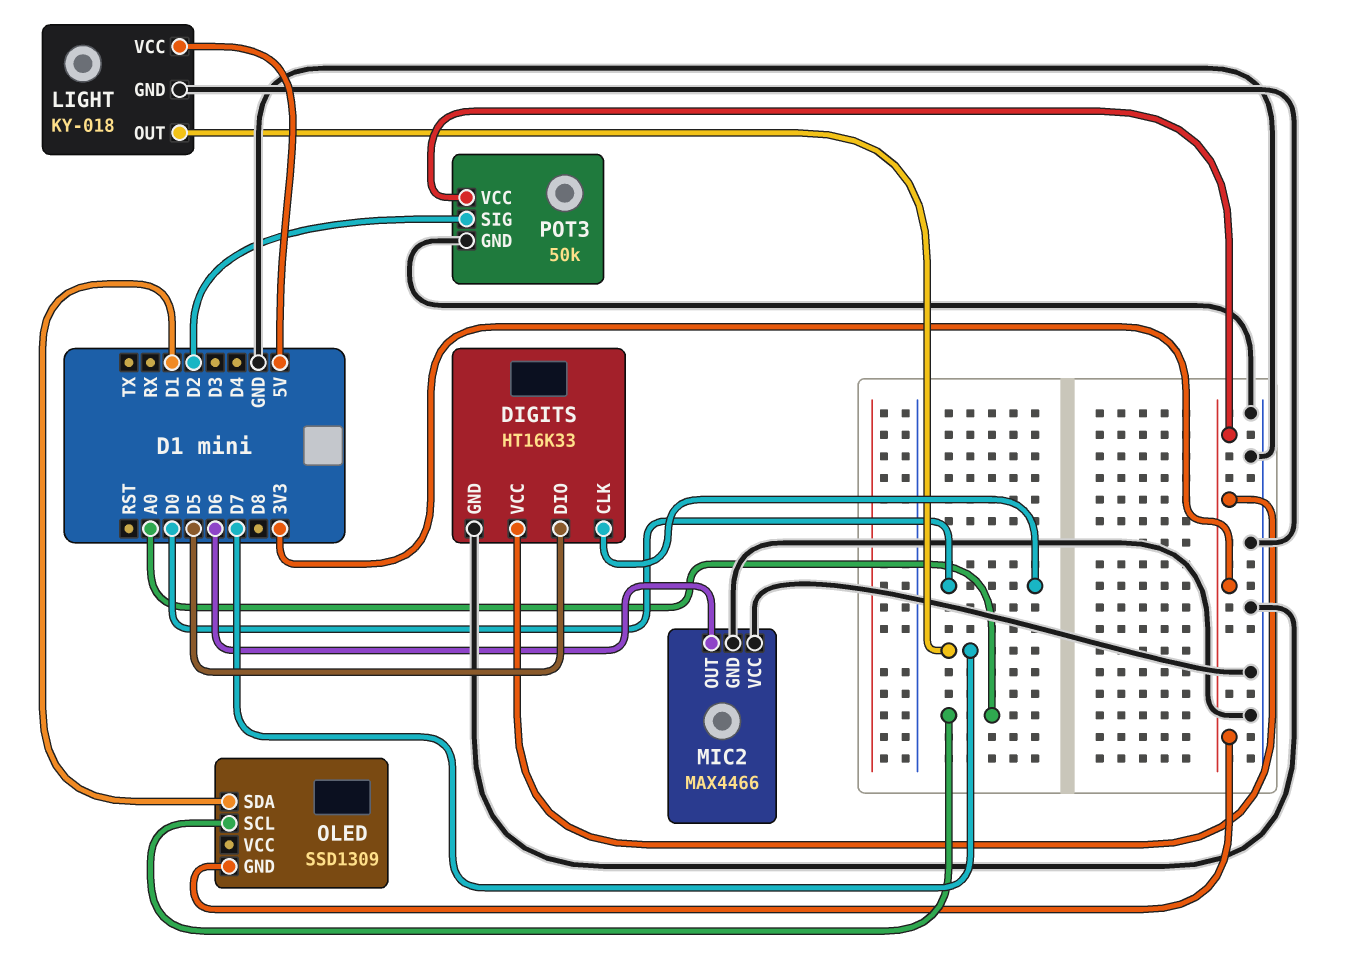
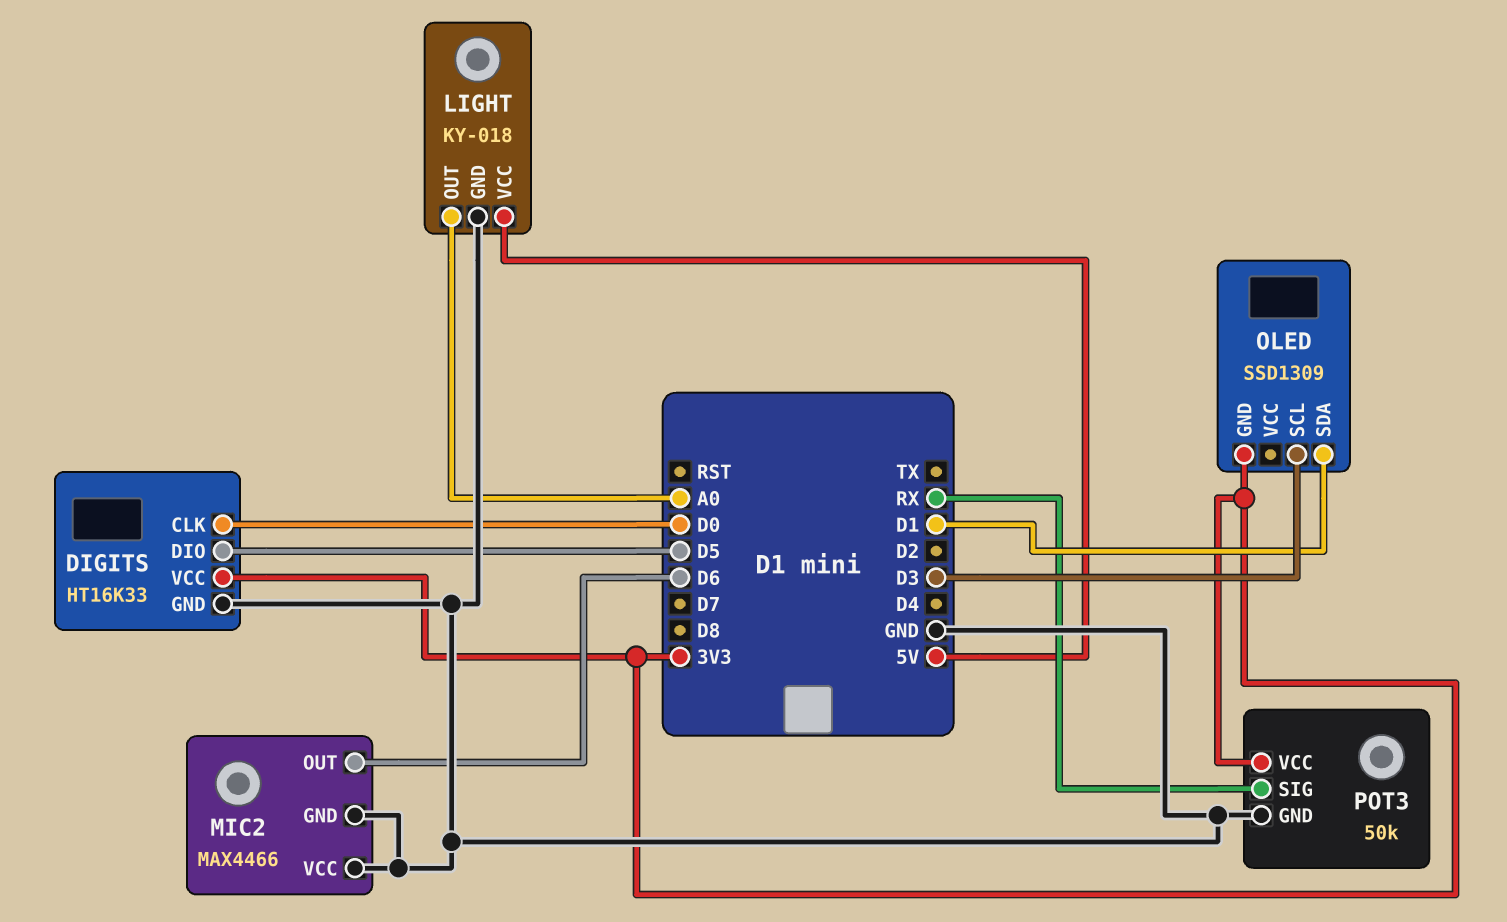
LIGHT pin OUT: D7 -> A0
OLED pin SCL: A0 -> D3
POT3 pin SIG: D2 -> RX

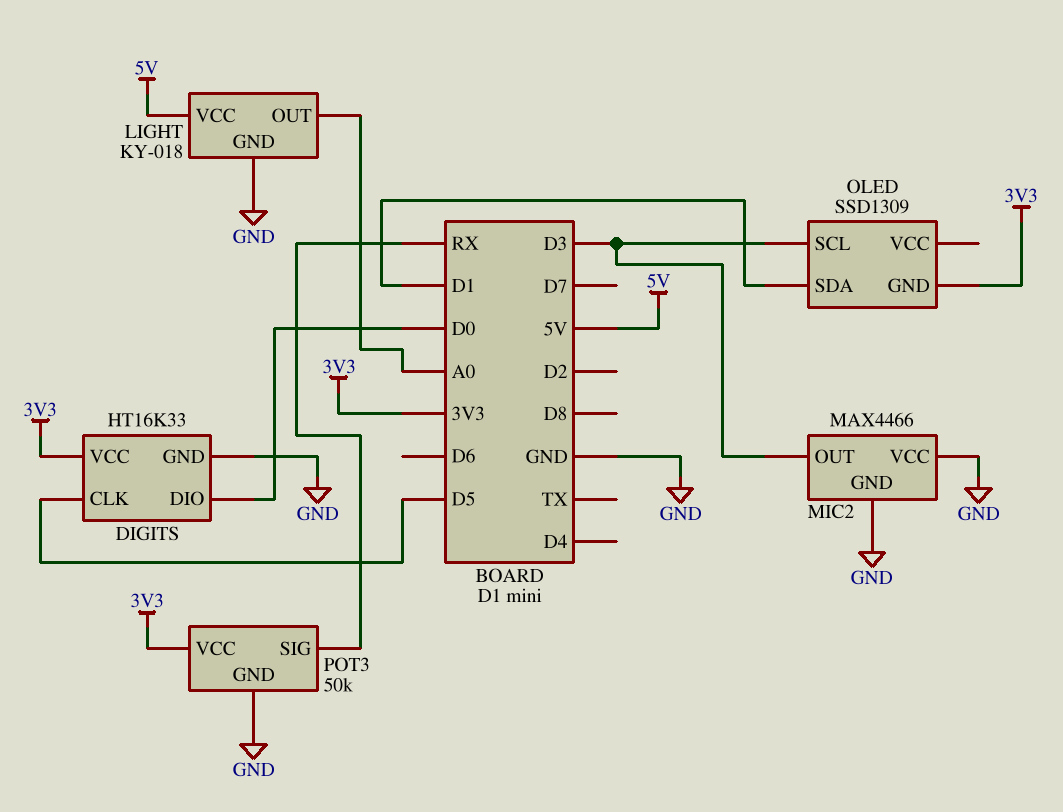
DIGITS pin CLK: D0 -> D5
DIGITS pin DIO: D5 -> D0
MIC2 pin OUT: D6 -> D3

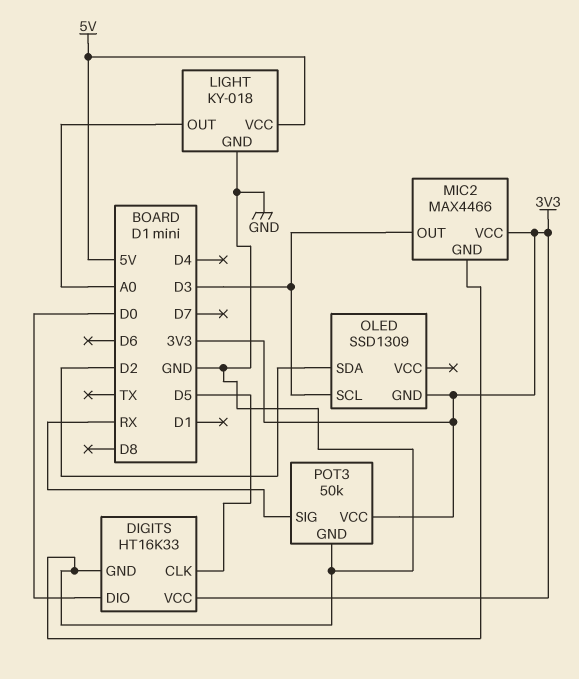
MIC2 pin VCC: GND -> 3V3
OLED pin SDA: D1 -> D2

